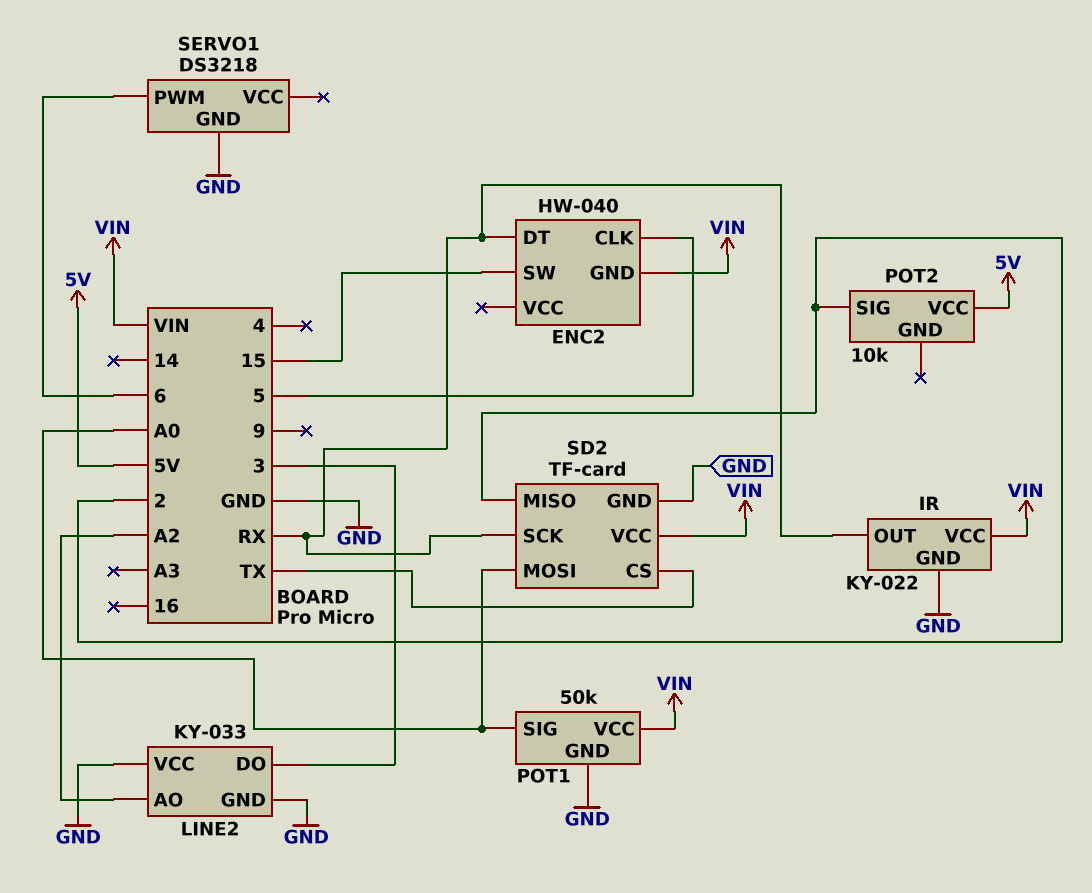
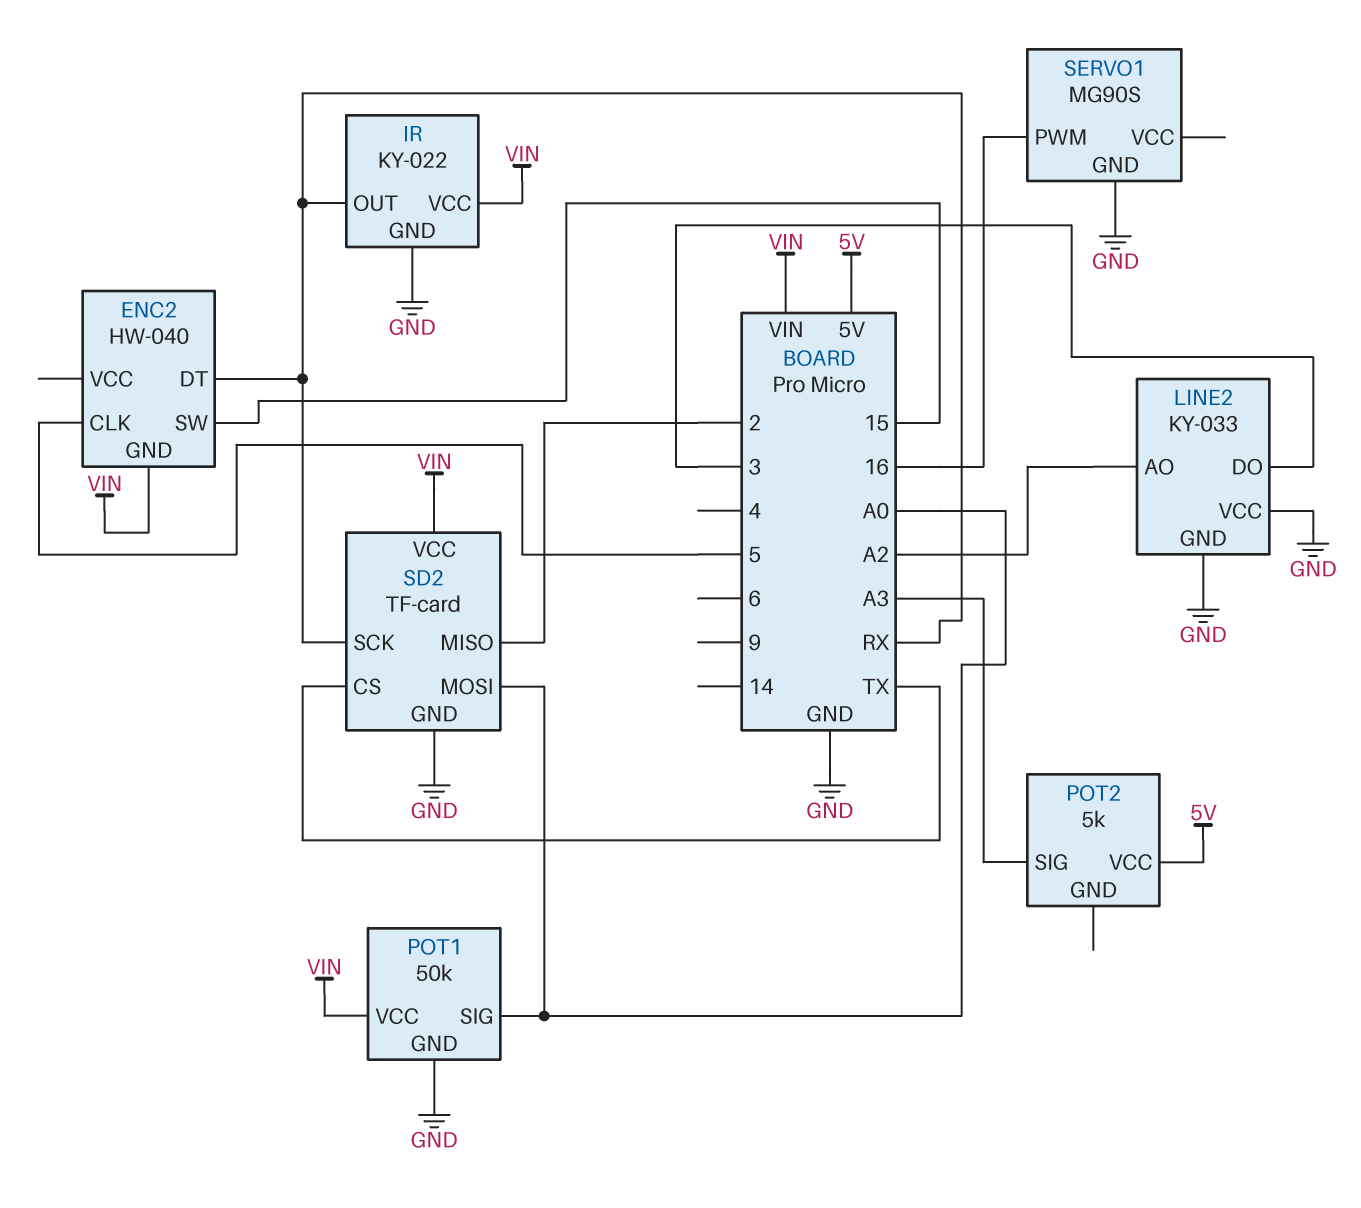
POT2: 10k -> 5k
POT2 pin SIG: 2 -> A3
SERVO1: DS3218 -> MG90S
SERVO1 pin PWM: 6 -> 16

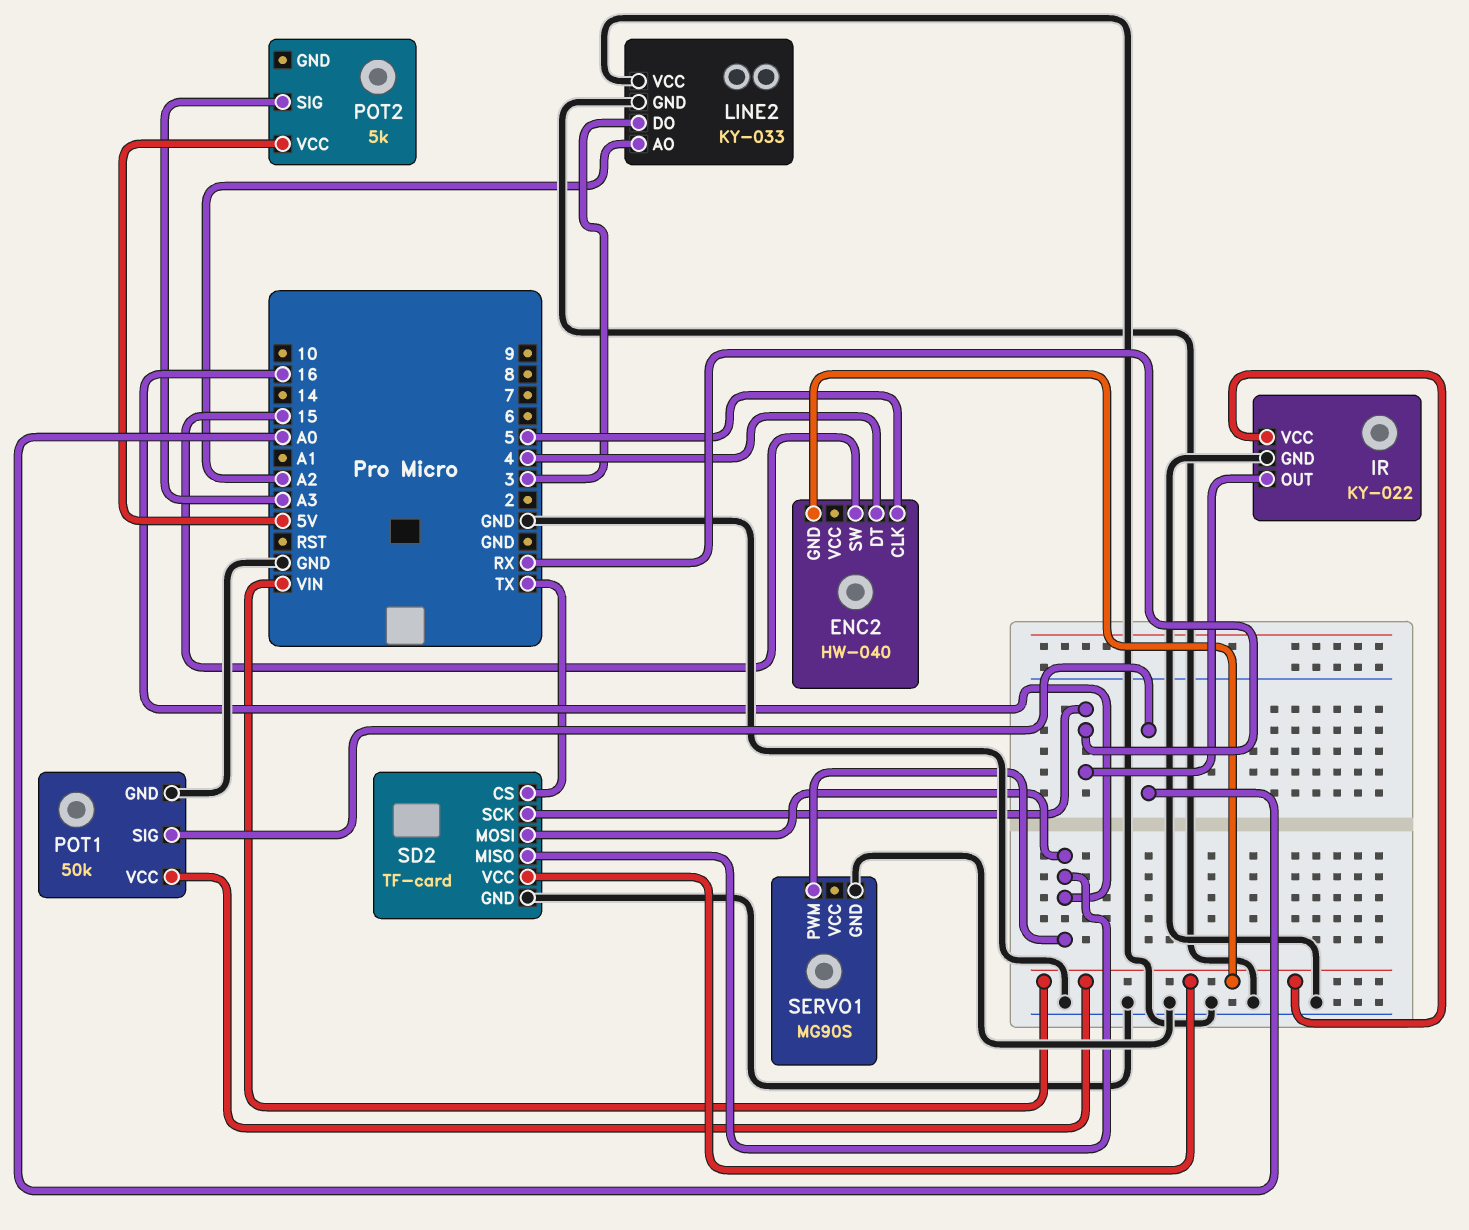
ENC2 pin DT: RX -> 4
SD2 pin MISO: 2 -> 16
SD2 pin MOSI: A0 -> 16

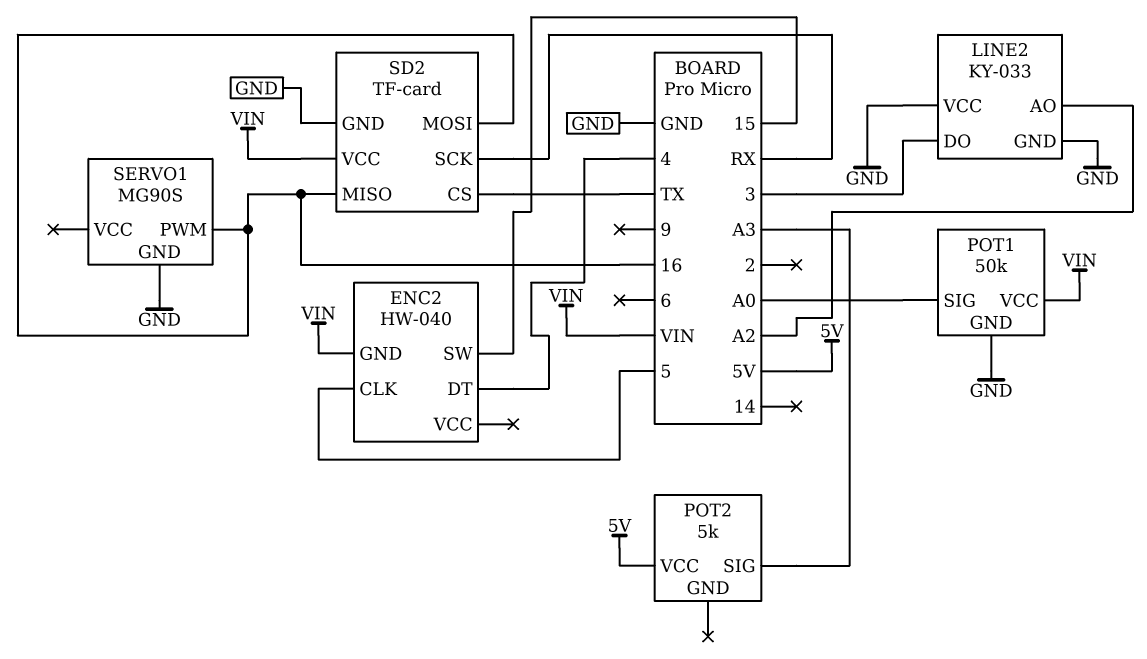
IR: KY-022 -> none
IR pin GND: GND -> none
IR pin OUT: RX -> none
IR pin VCC: VIN -> none

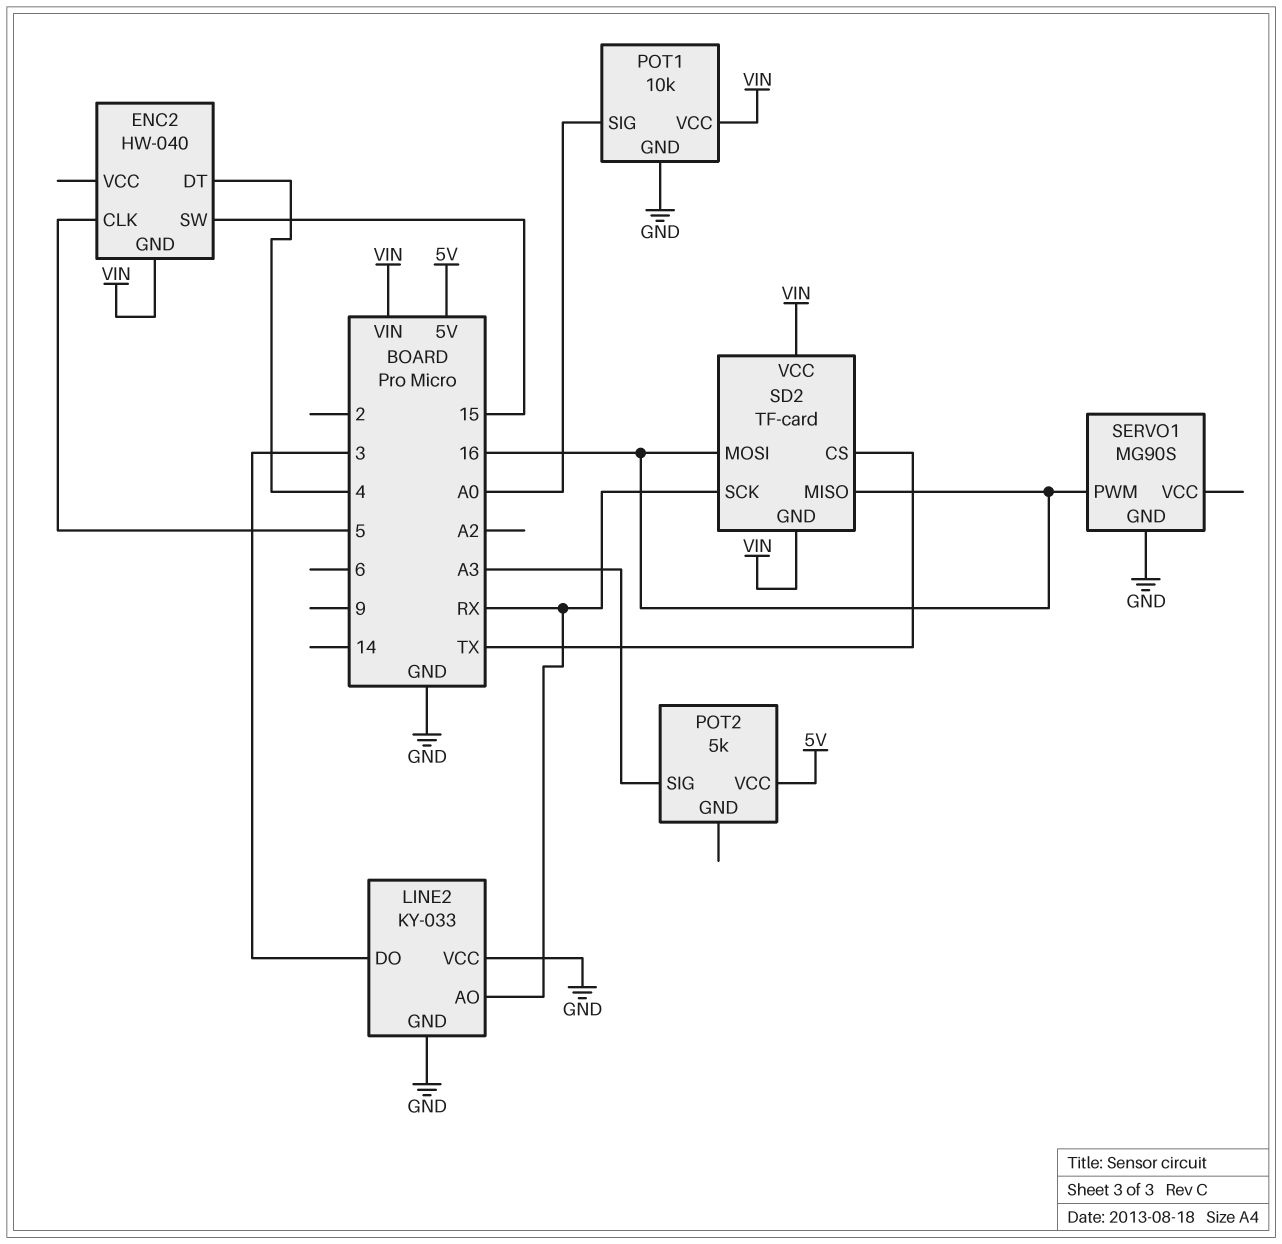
LINE2 pin AO: A2 -> RX
POT1: 50k -> 10k
SD2 pin GND: GND -> VIN

